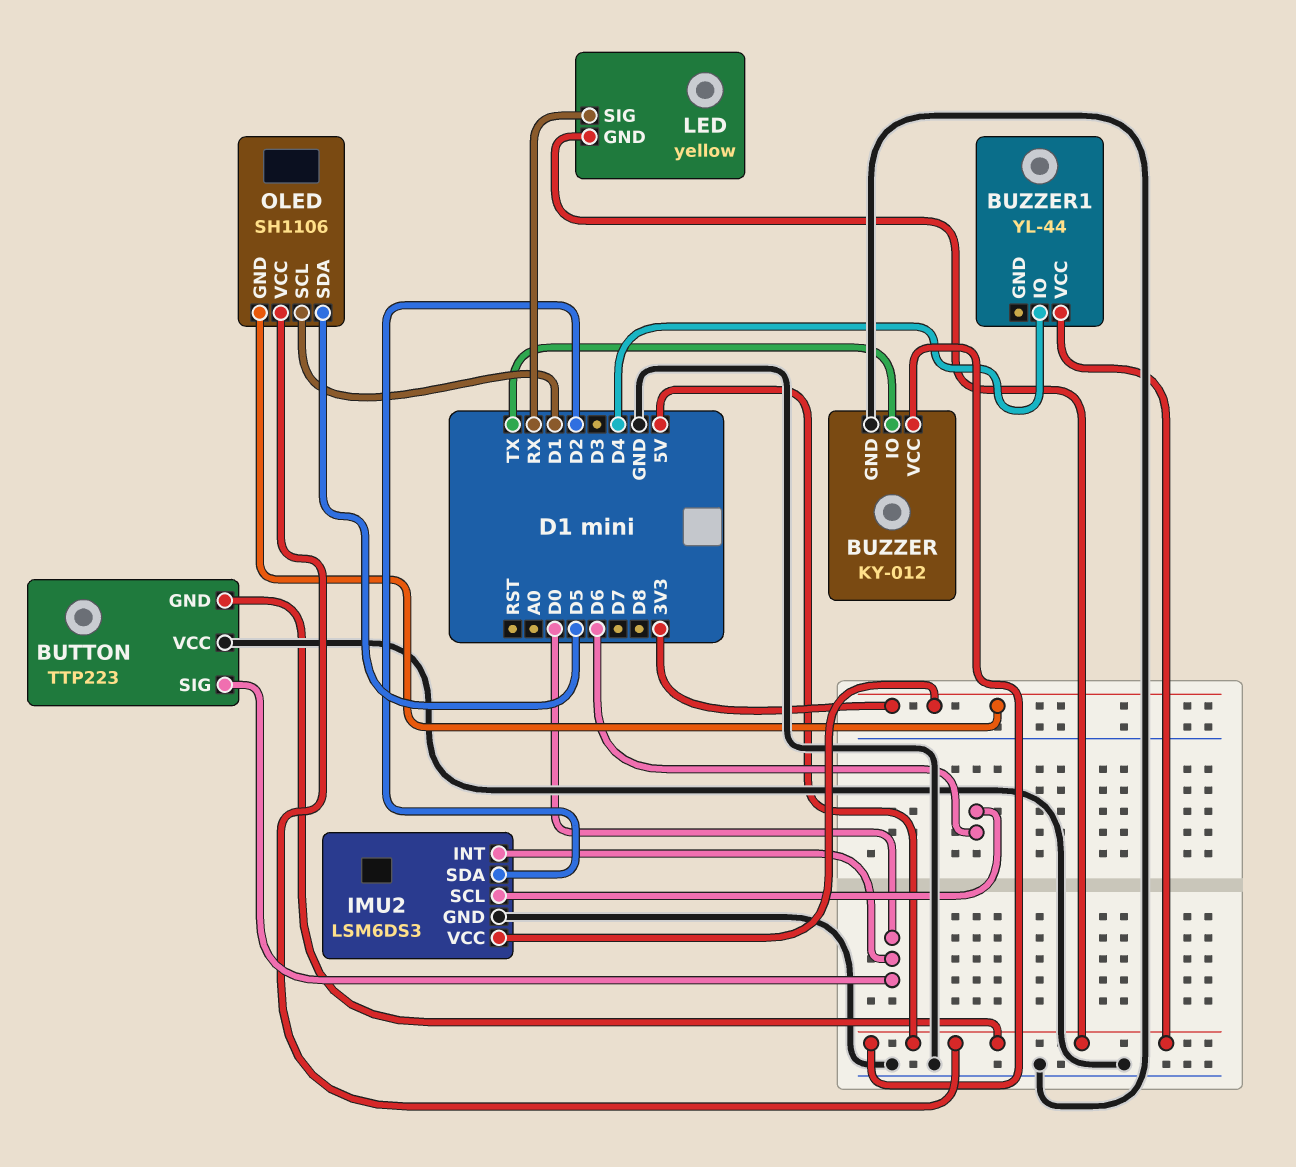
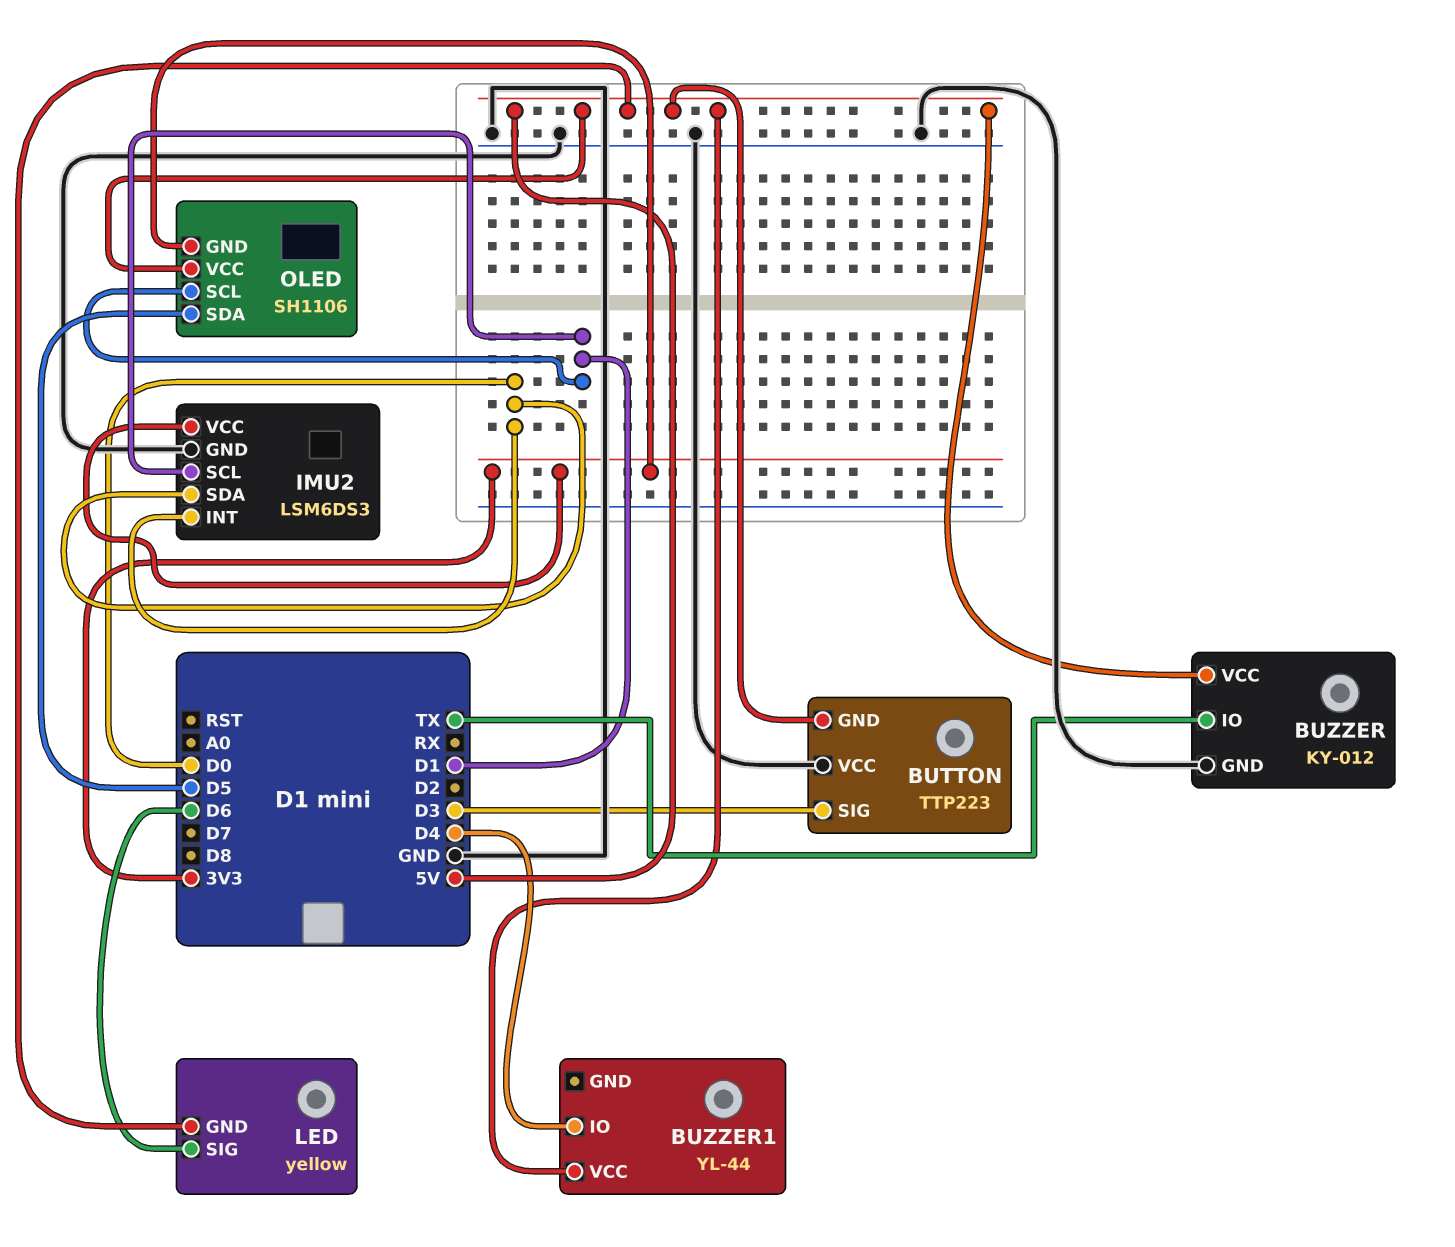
BUTTON pin SIG: D0 -> D3
IMU2 pin SCL: D6 -> D1
IMU2 pin SDA: D2 -> D0
LED pin SIG: RX -> D6

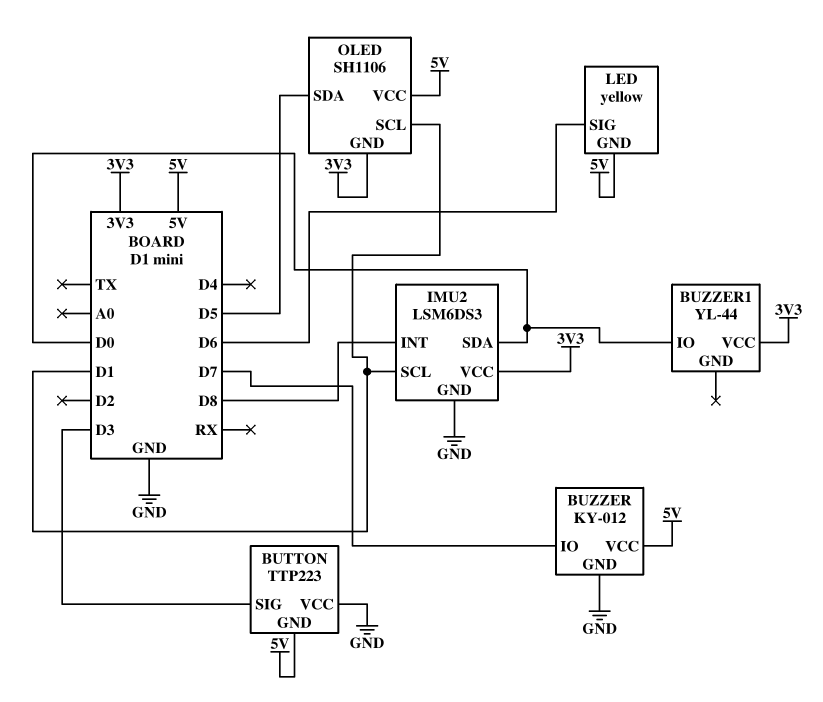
BUZZER pin IO: TX -> D7
BUZZER1 pin IO: D4 -> D0
BUZZER1 pin VCC: 5V -> 3V3
IMU2 pin INT: D0 -> D8

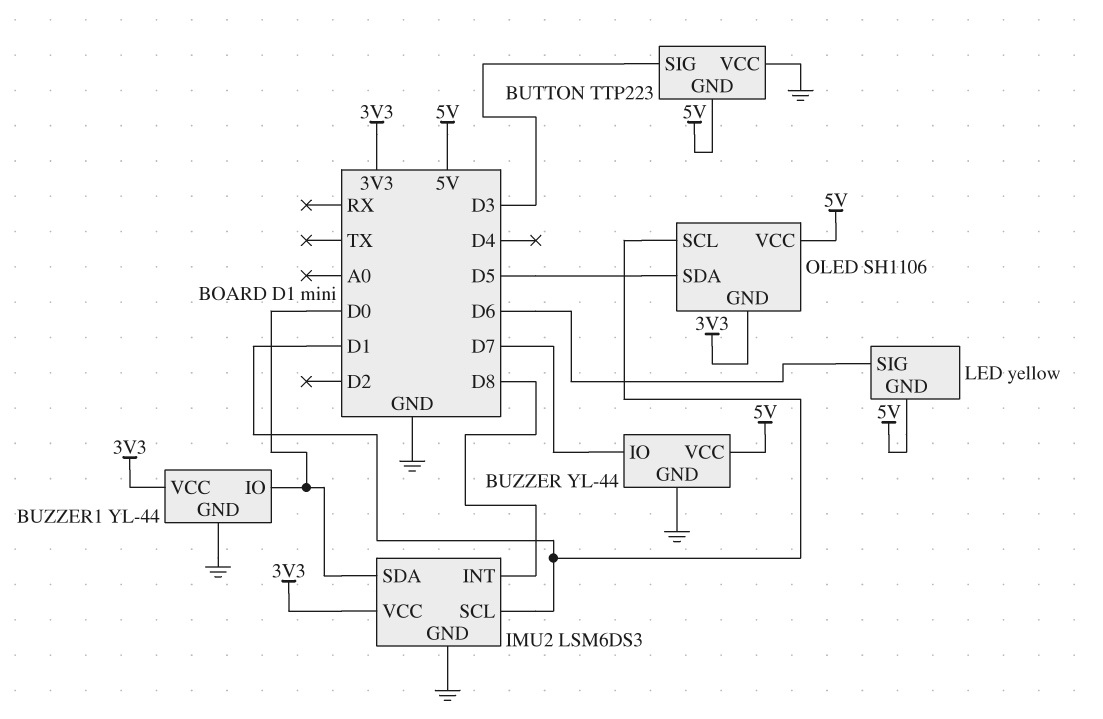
BUZZER: KY-012 -> YL-44
BUZZER1 pin GND: none -> GND

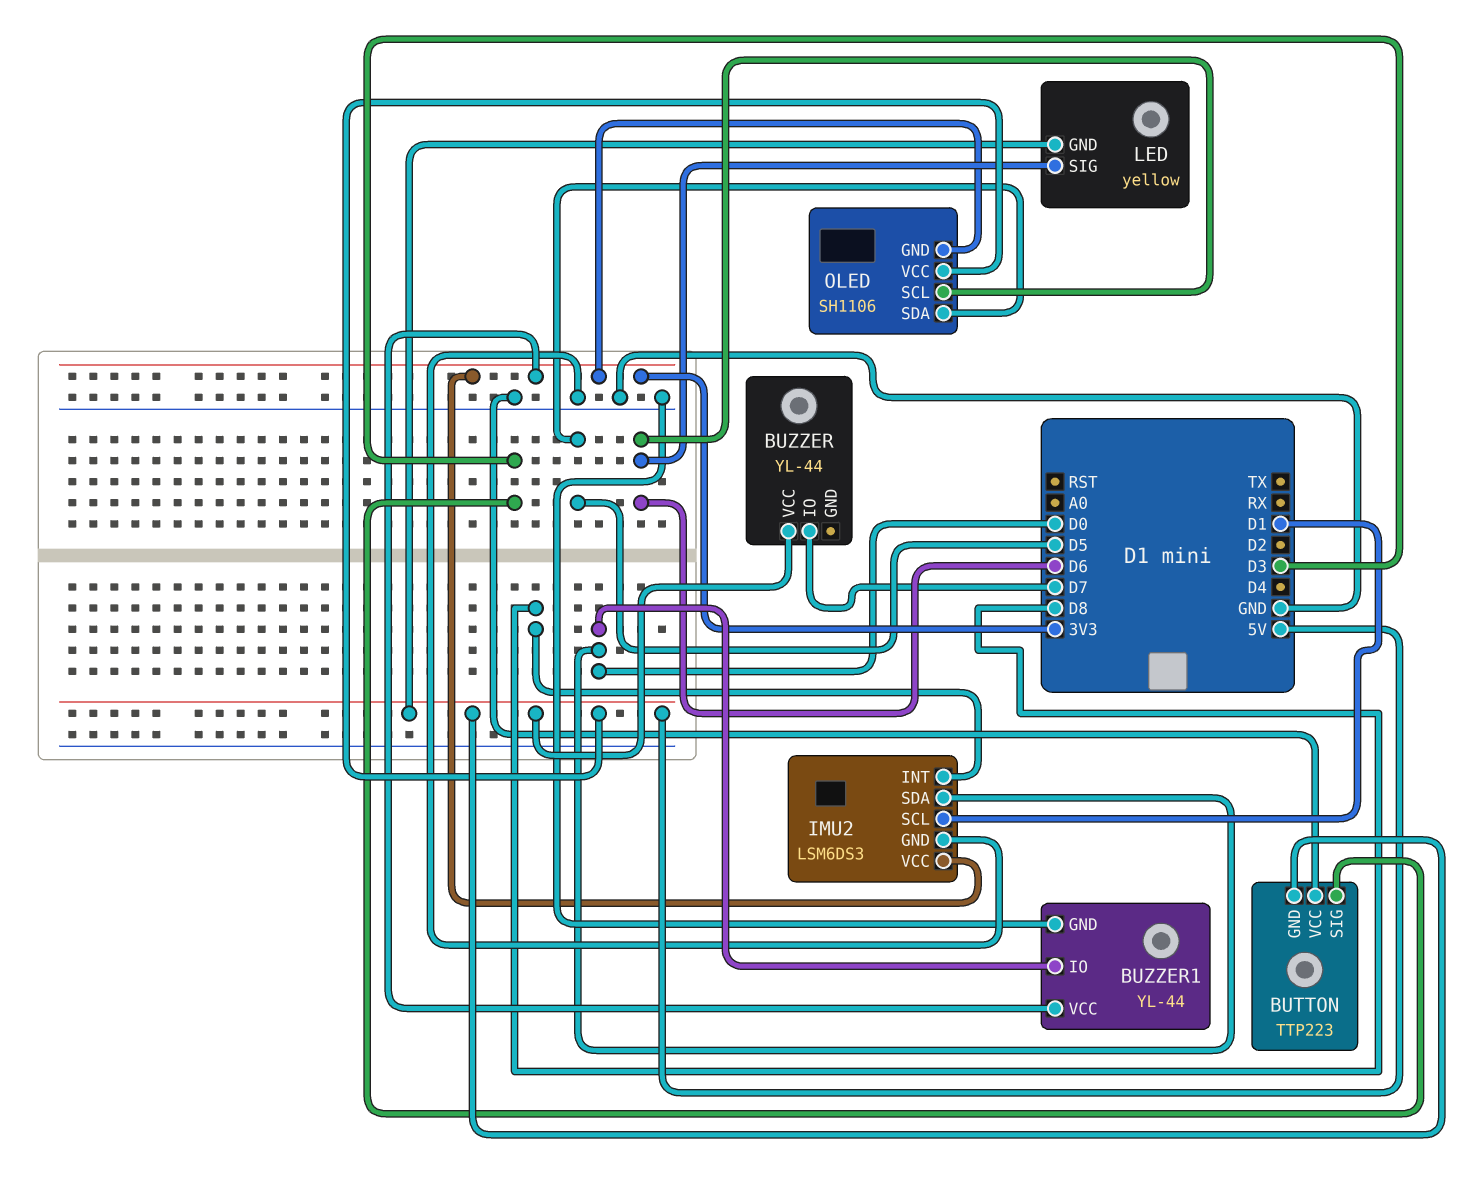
BUZZER pin GND: GND -> none
OLED pin SCL: D1 -> D6

